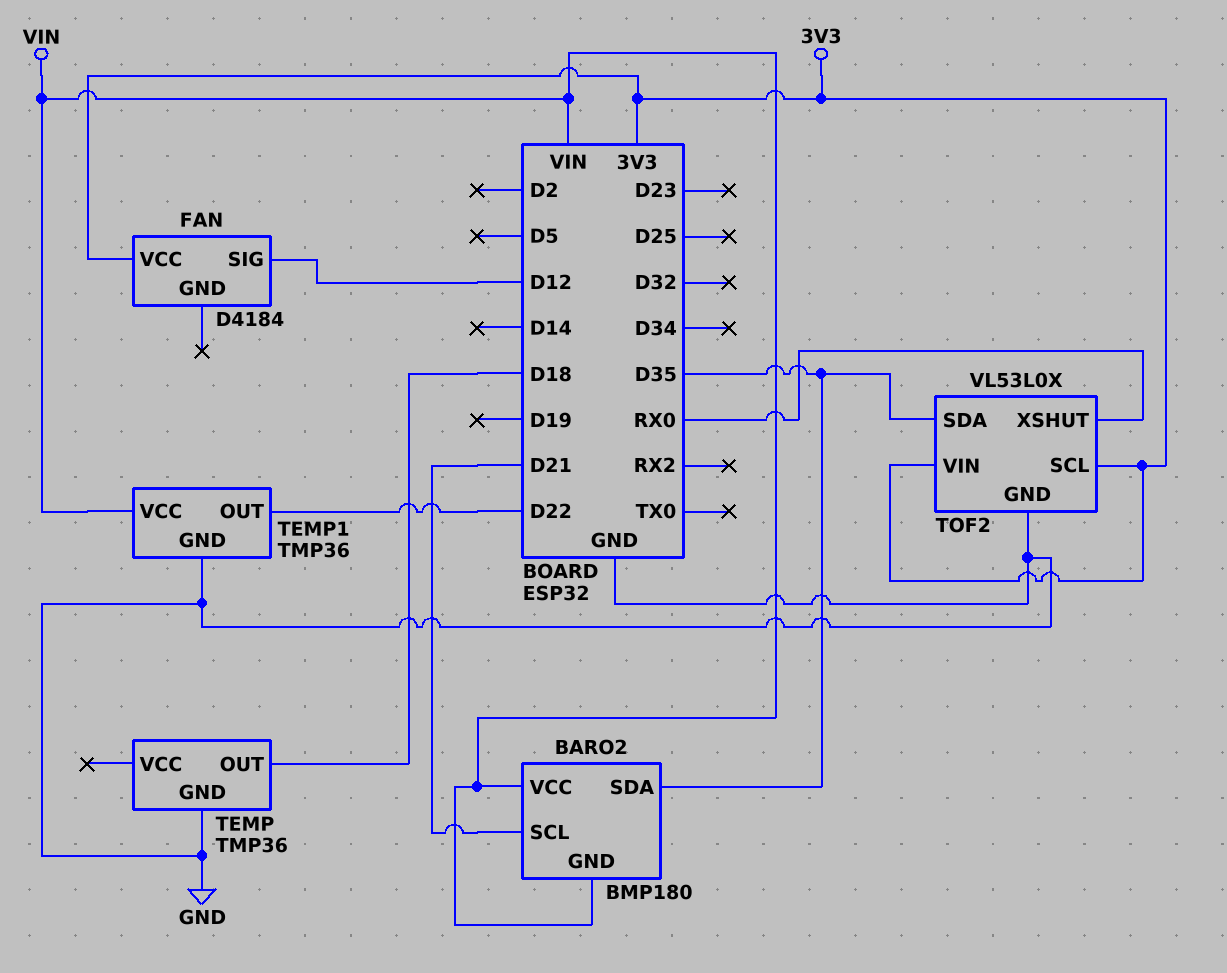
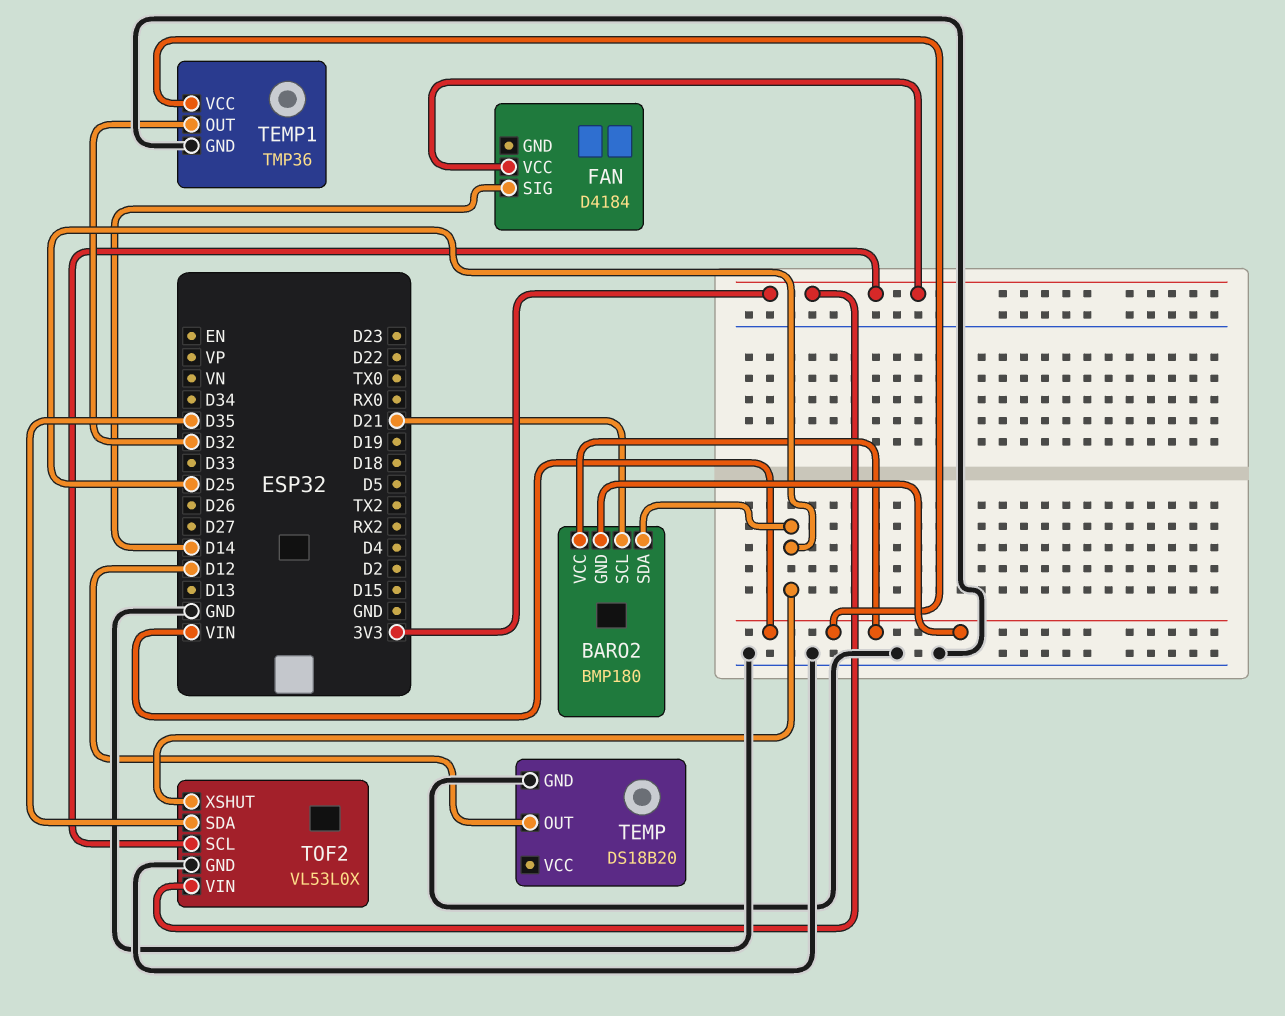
BARO2 pin SDA: D35 -> D25
FAN pin SIG: D12 -> D14
TEMP: TMP36 -> DS18B20
TEMP pin OUT: D18 -> D12
TEMP1 pin OUT: D22 -> D32
TOF2 pin XSHUT: RX0 -> D25

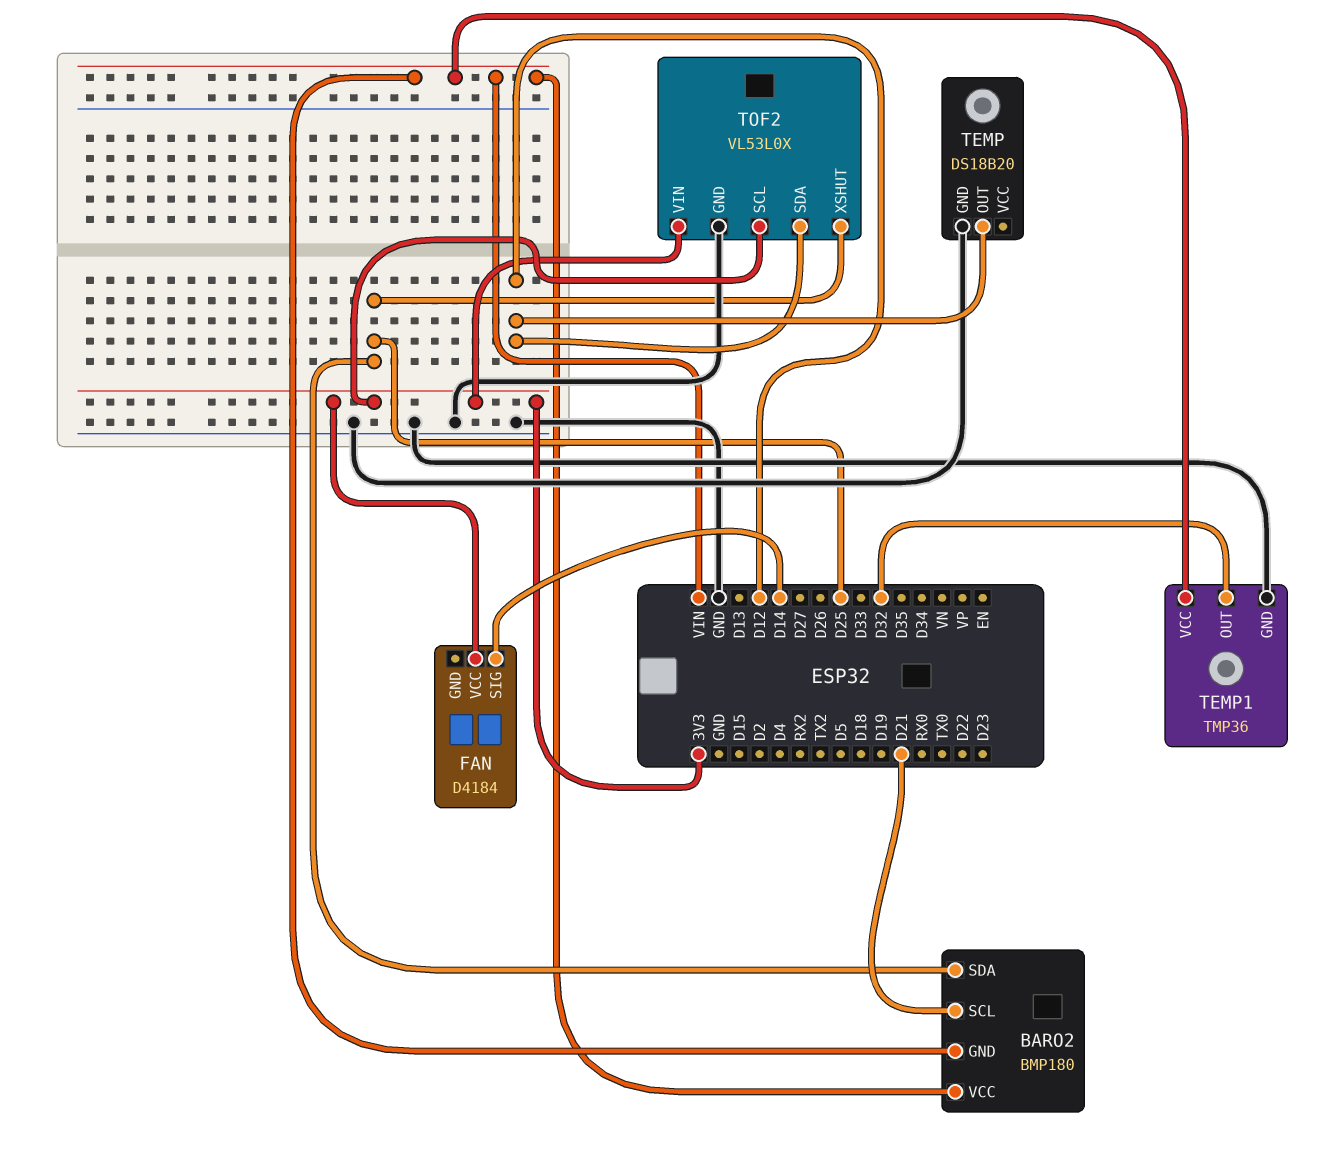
TOF2 pin SDA: D35 -> D12

